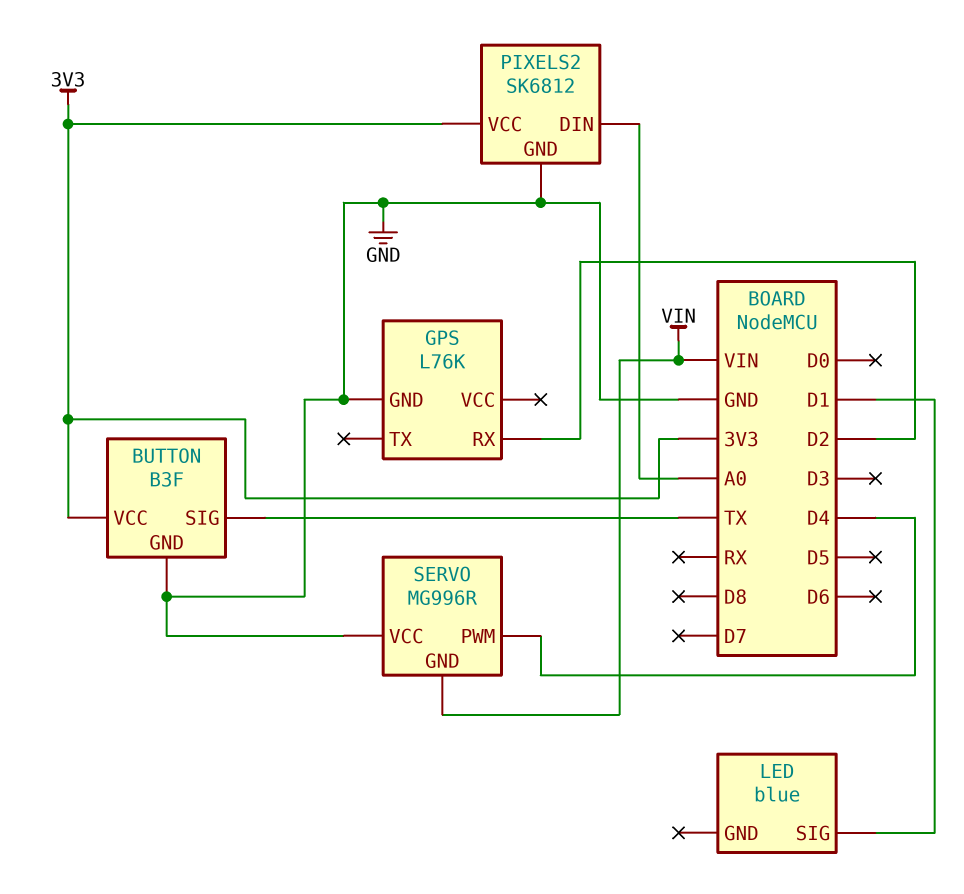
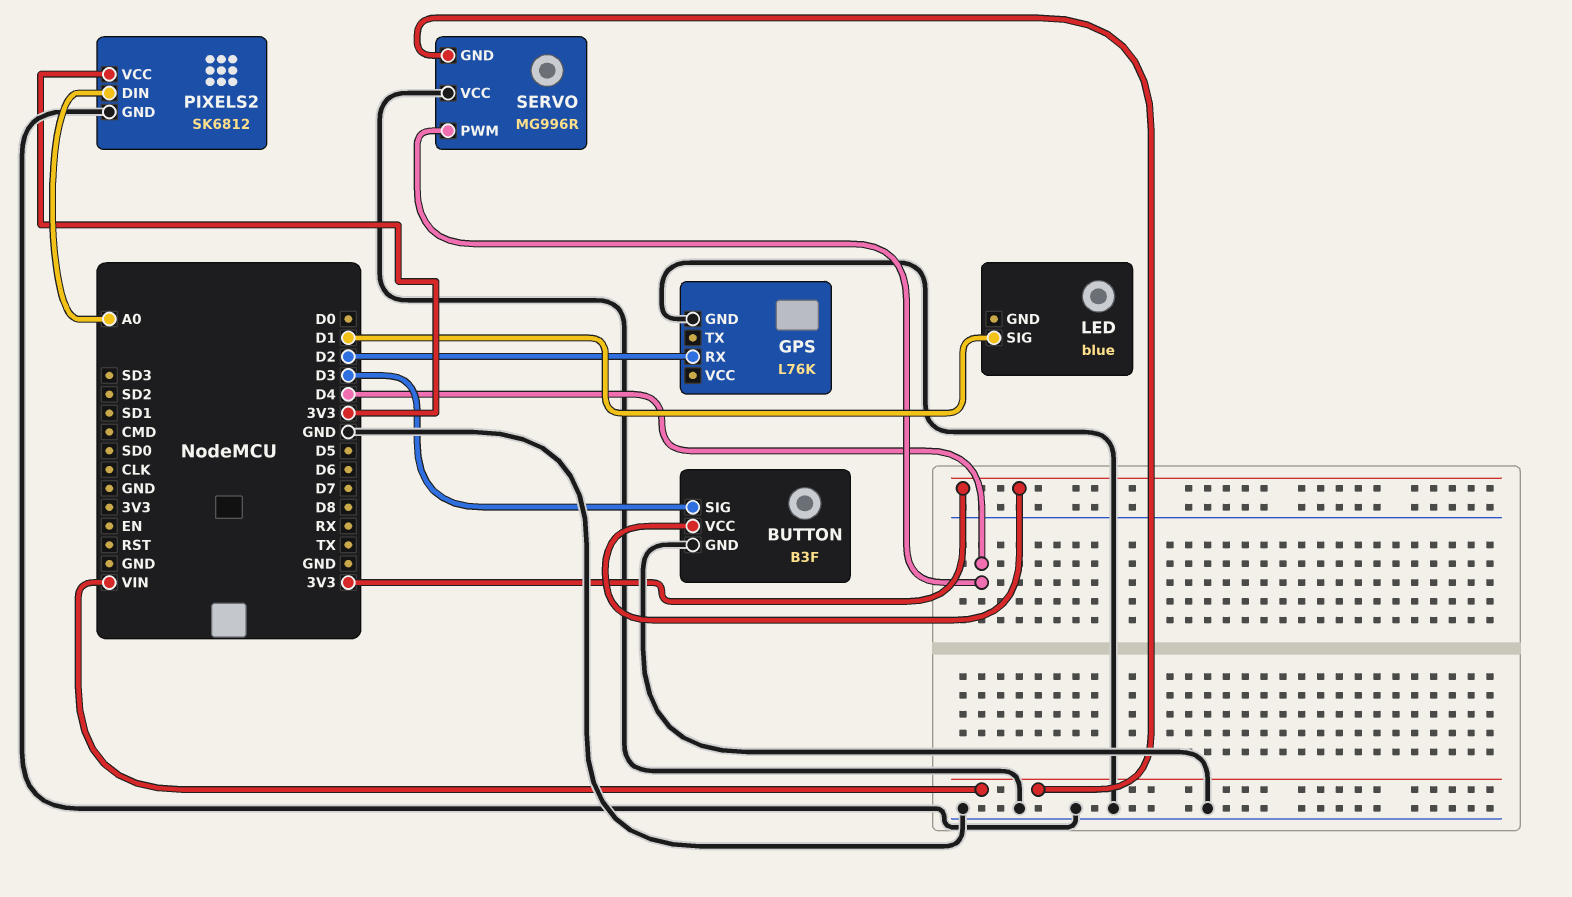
BUTTON pin SIG: TX -> D3

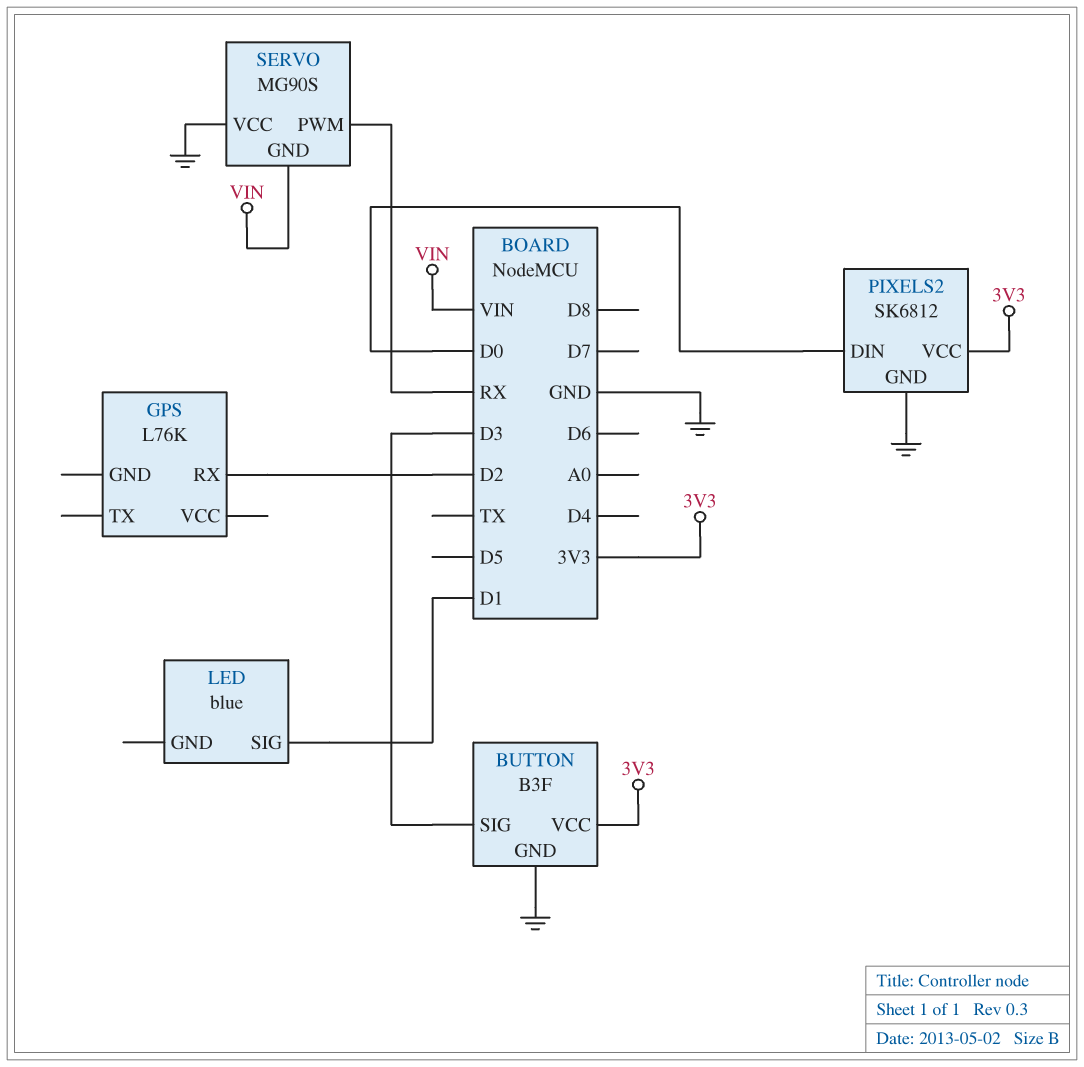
GPS pin GND: GND -> none
PIXELS2 pin DIN: A0 -> D0
SERVO: MG996R -> MG90S
SERVO pin PWM: D4 -> RX

